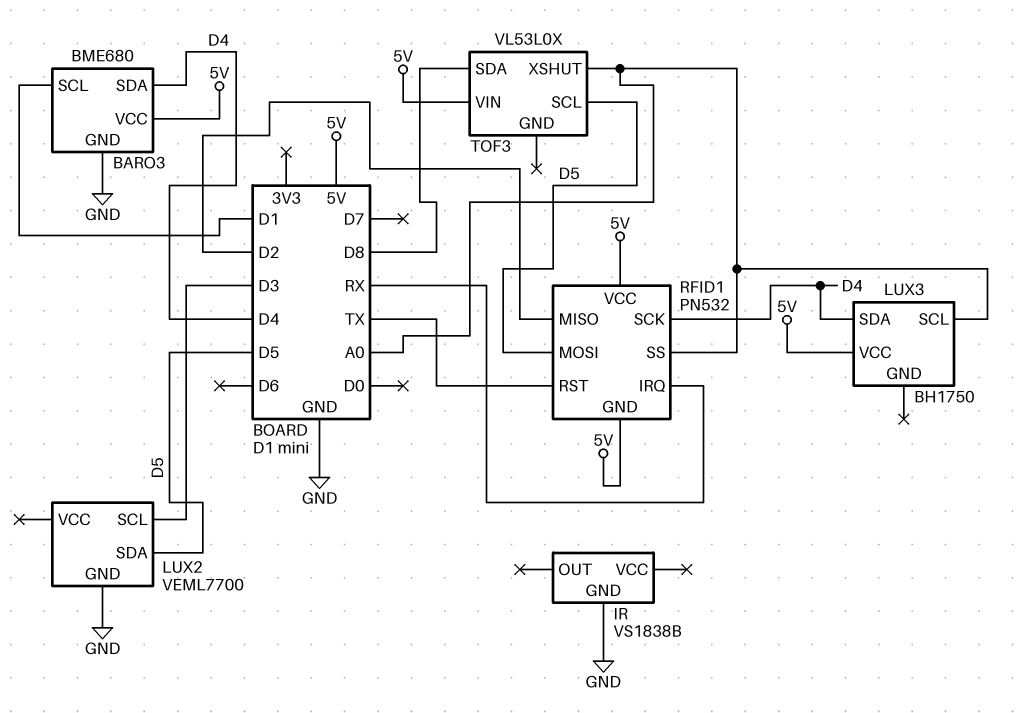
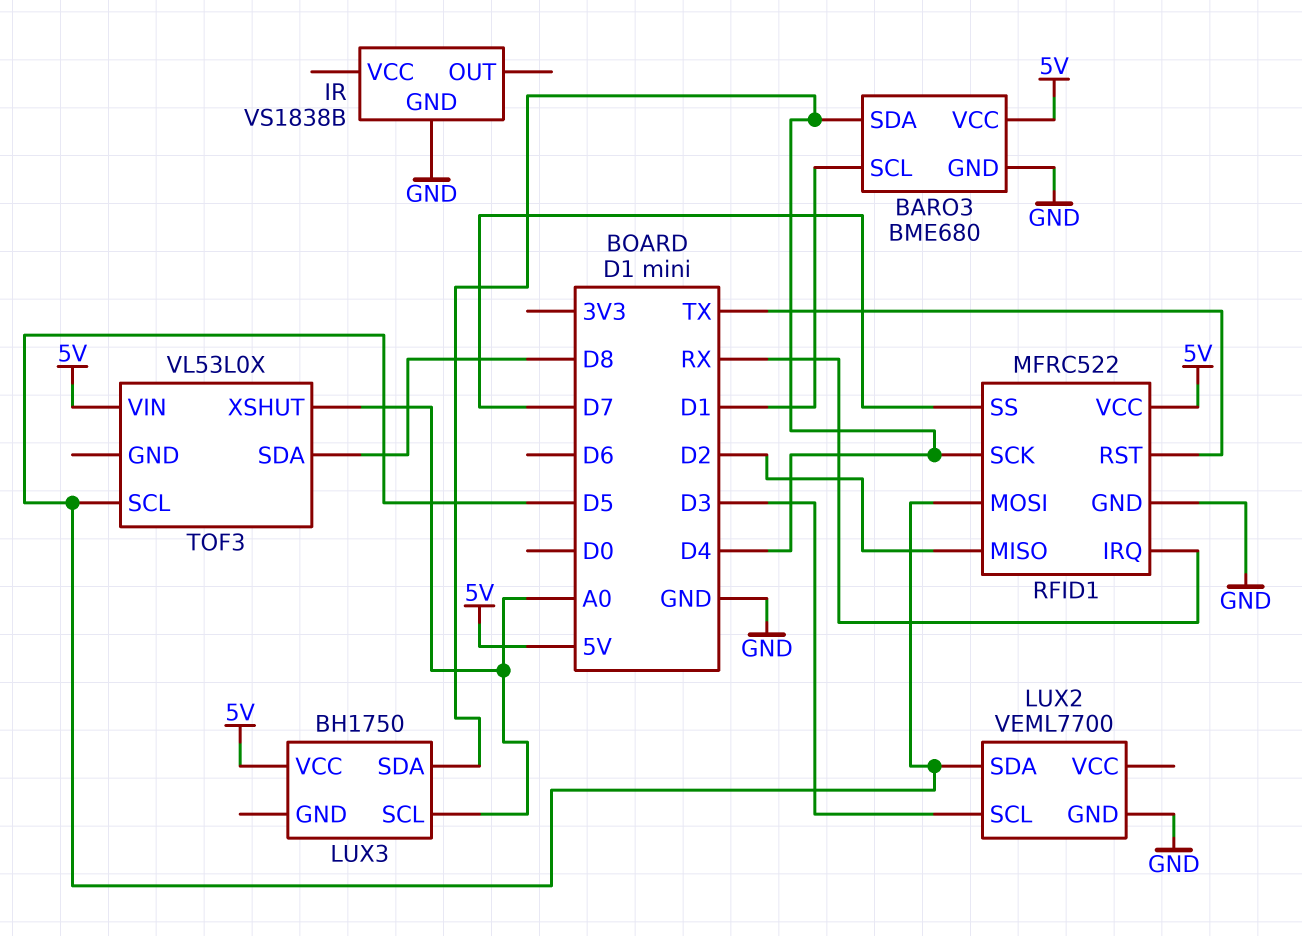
RFID1: PN532 -> MFRC522
RFID1 pin GND: 5V -> GND
RFID1 pin SS: A0 -> D7

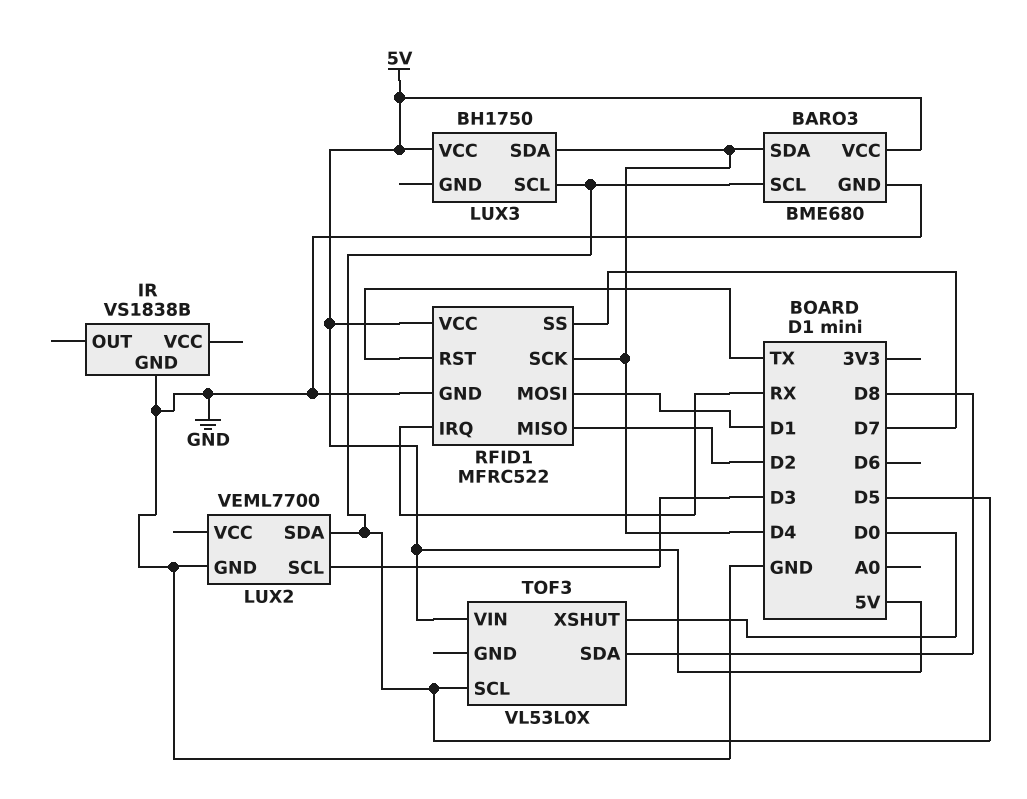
BARO3 pin SCL: D1 -> D5
LUX3 pin SCL: A0 -> D5
RFID1 pin MOSI: D5 -> D1
TOF3 pin XSHUT: A0 -> D0

